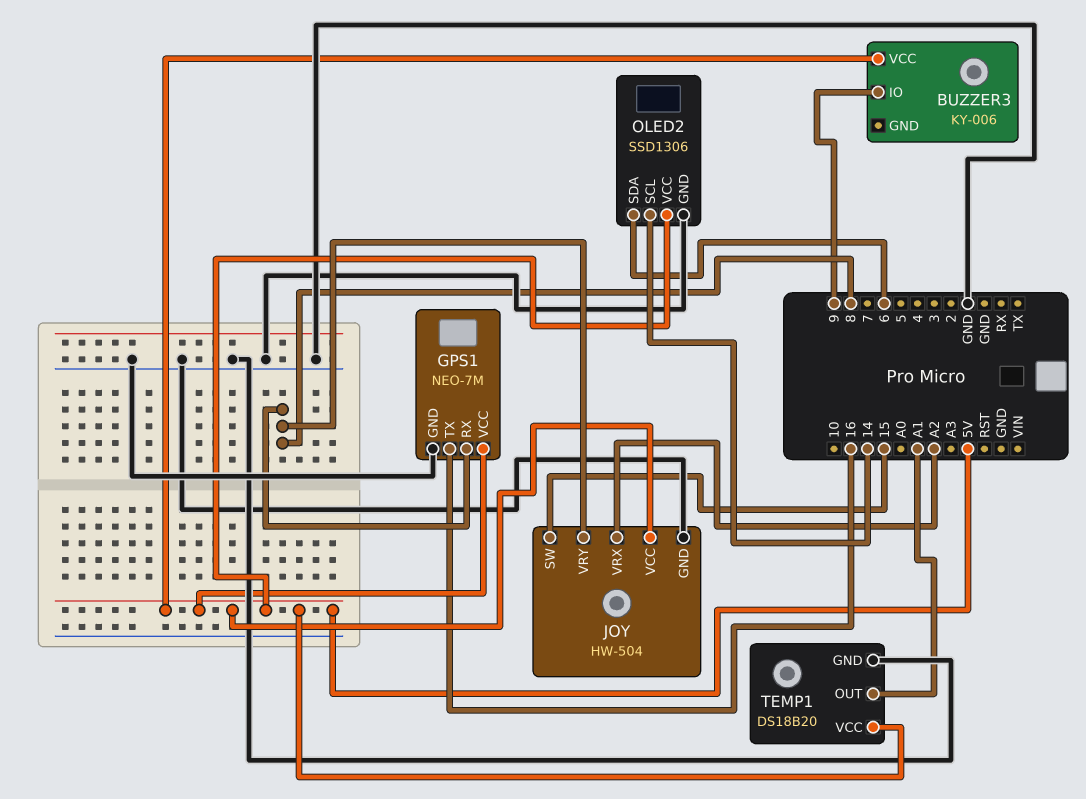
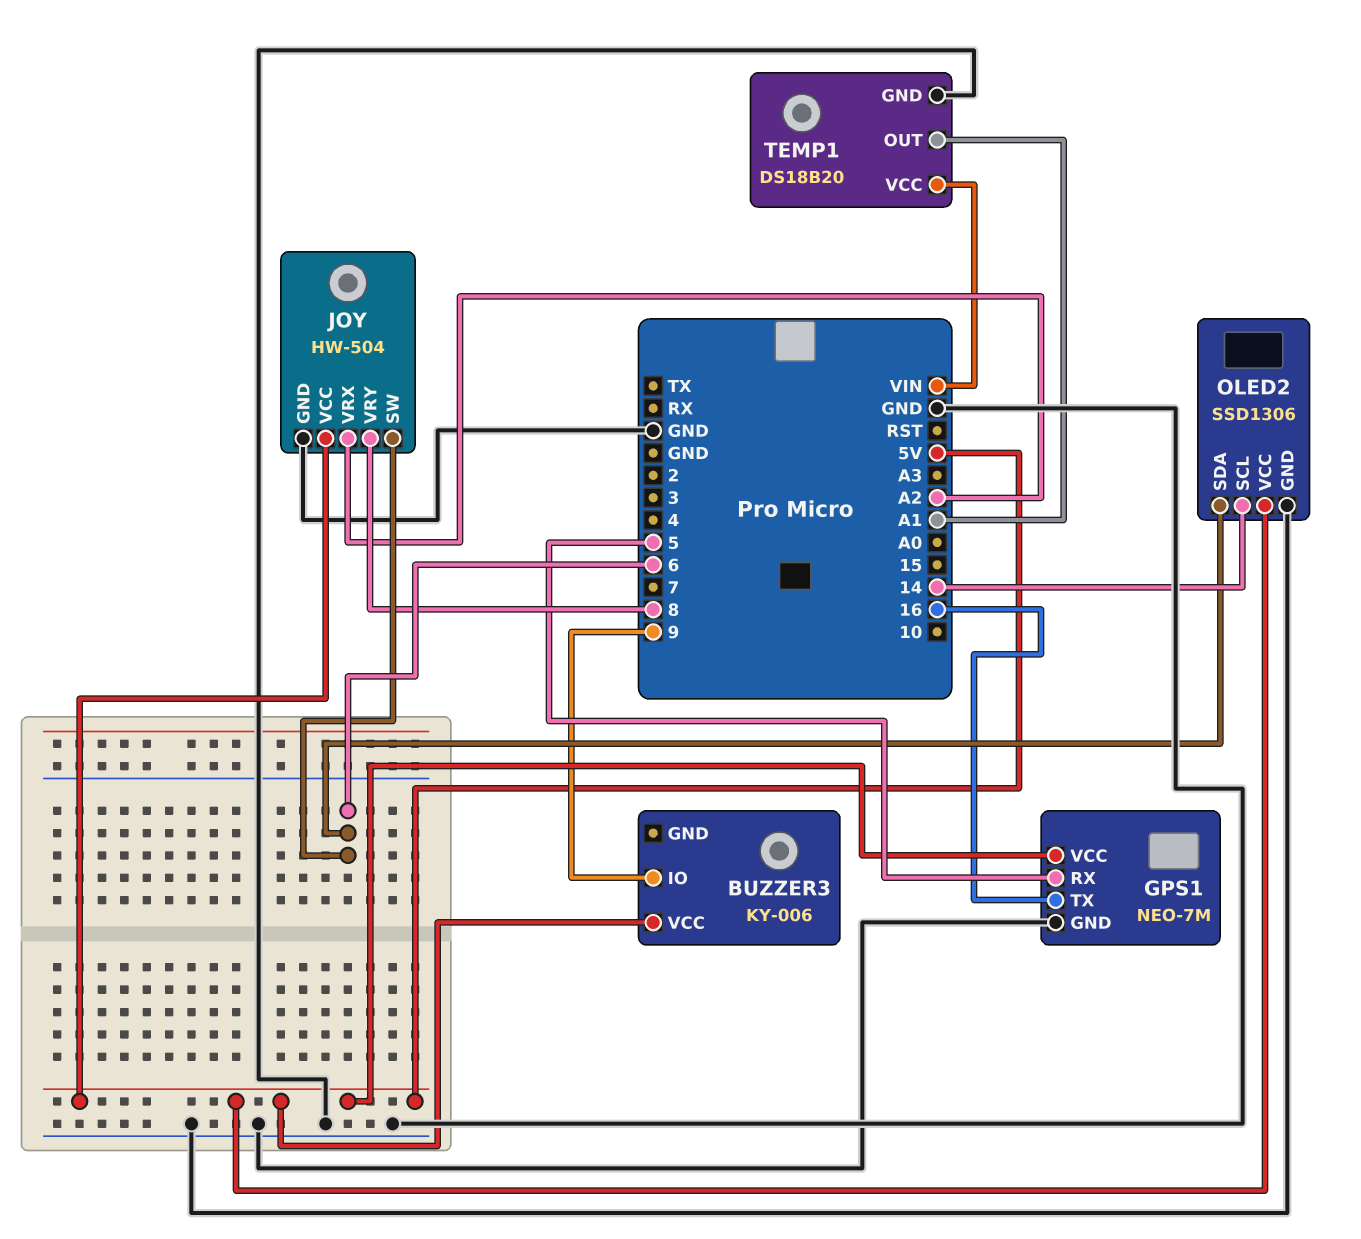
GPS1 pin RX: 8 -> 5
JOY pin SW: 15 -> 6
TEMP1 pin VCC: 5V -> VIN

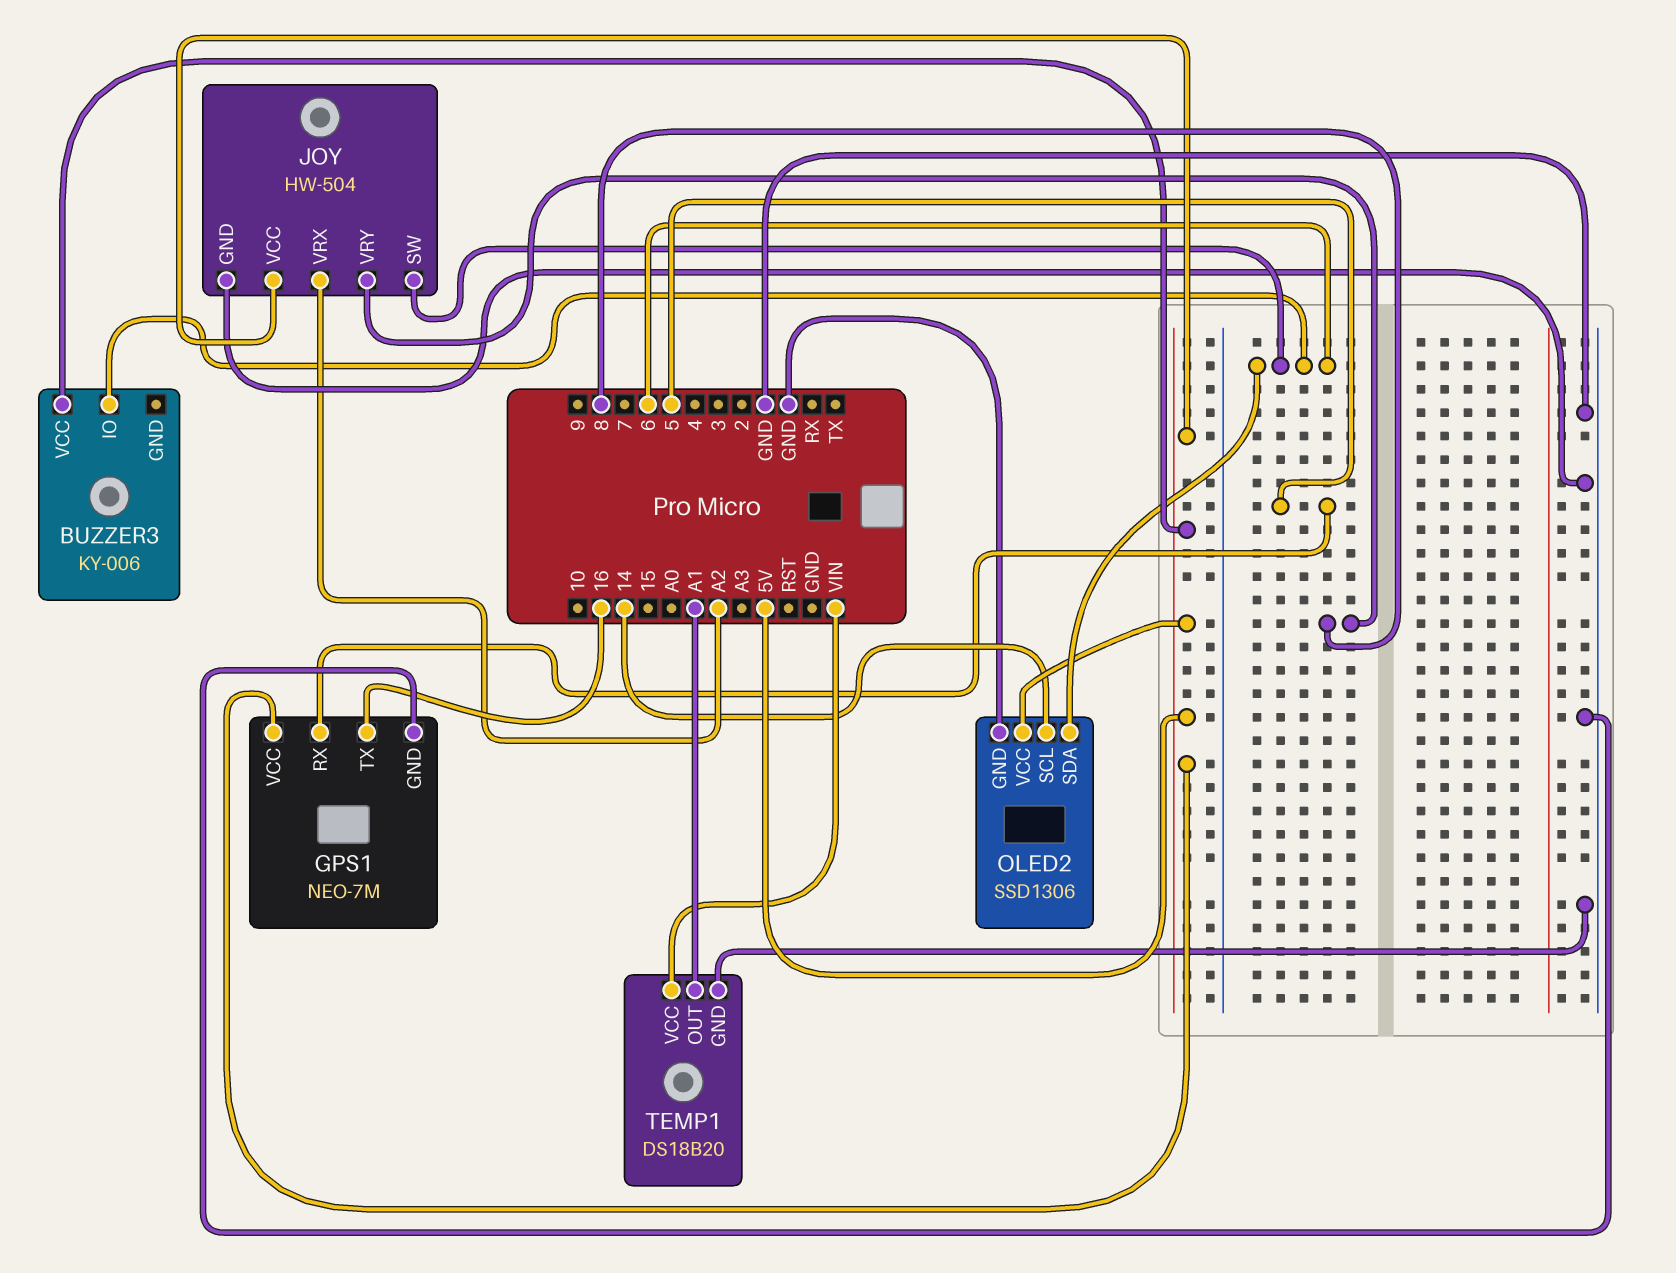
BUZZER3 pin IO: 9 -> 6

